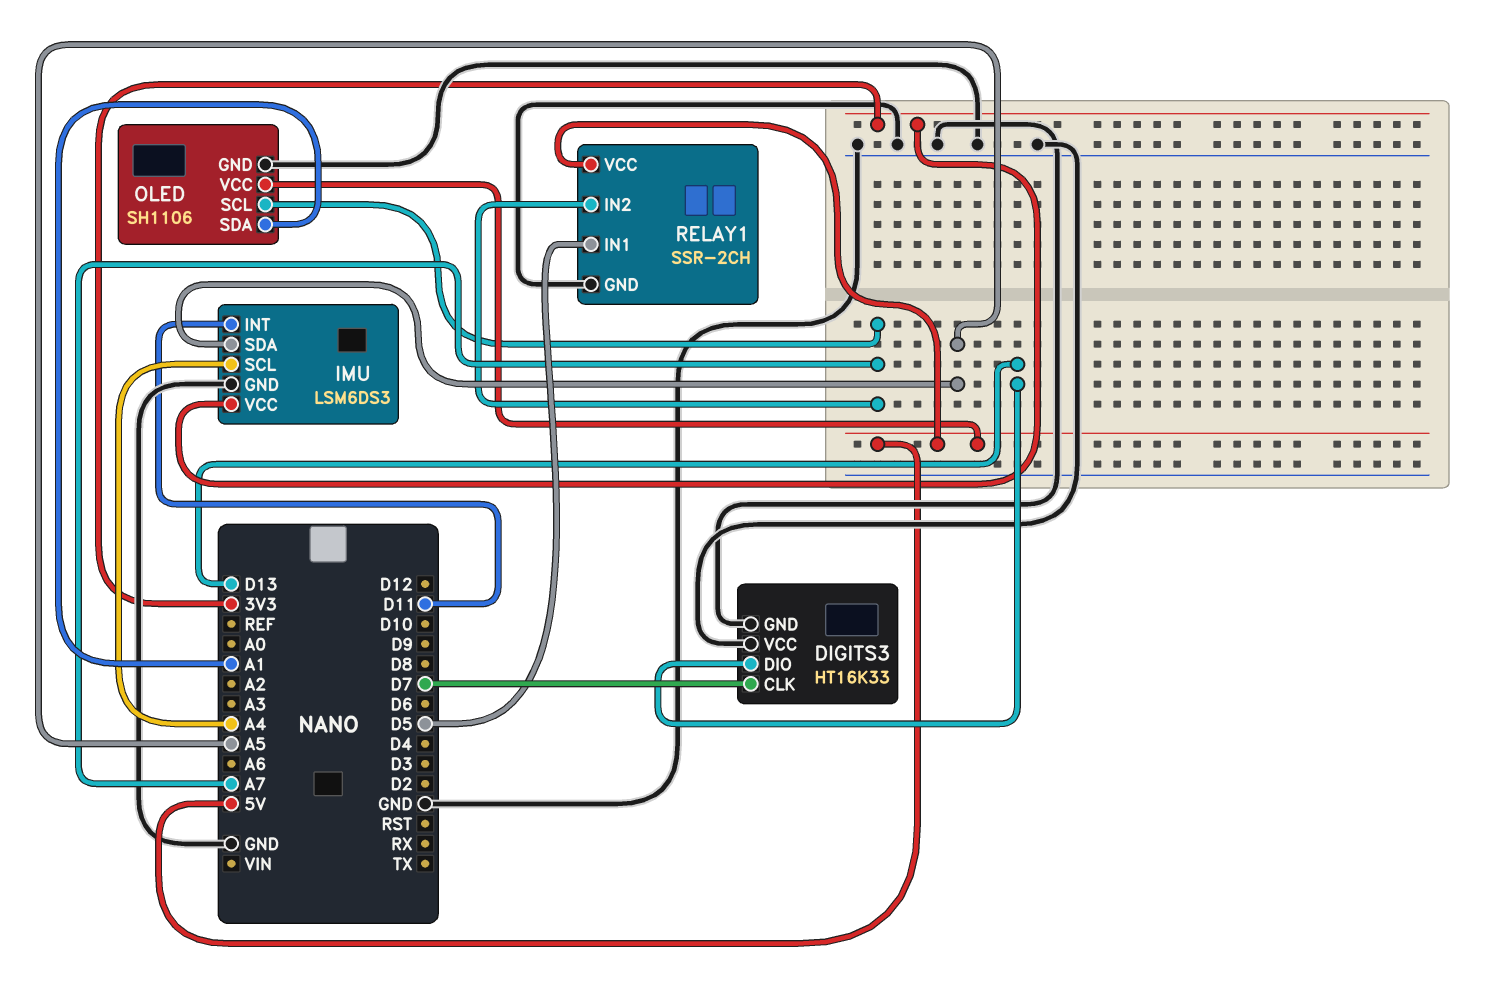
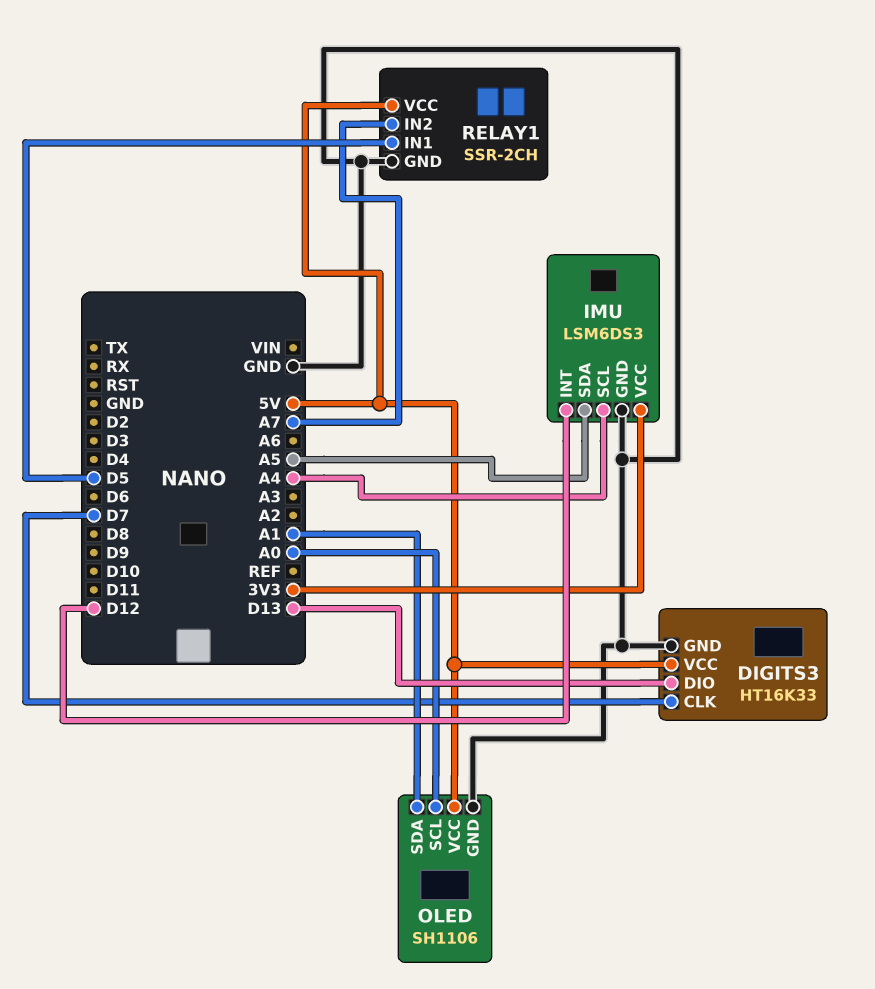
DIGITS3 pin VCC: GND -> 5V
IMU pin INT: D11 -> D12
OLED pin SCL: A7 -> A0

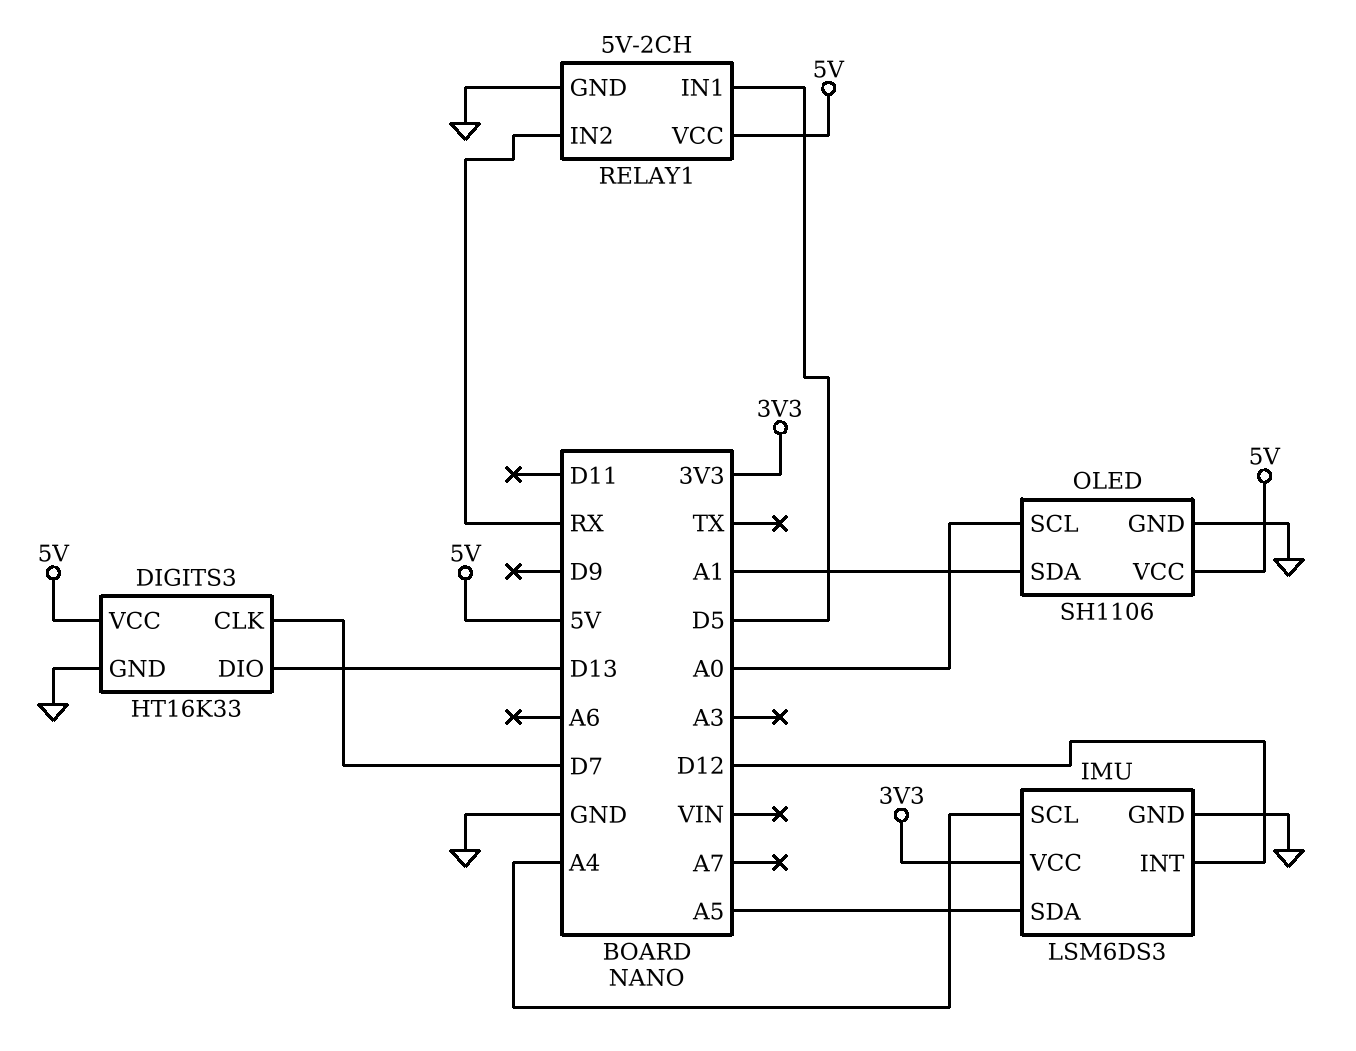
RELAY1: SSR-2CH -> 5V-2CH
RELAY1 pin IN2: A7 -> RX

